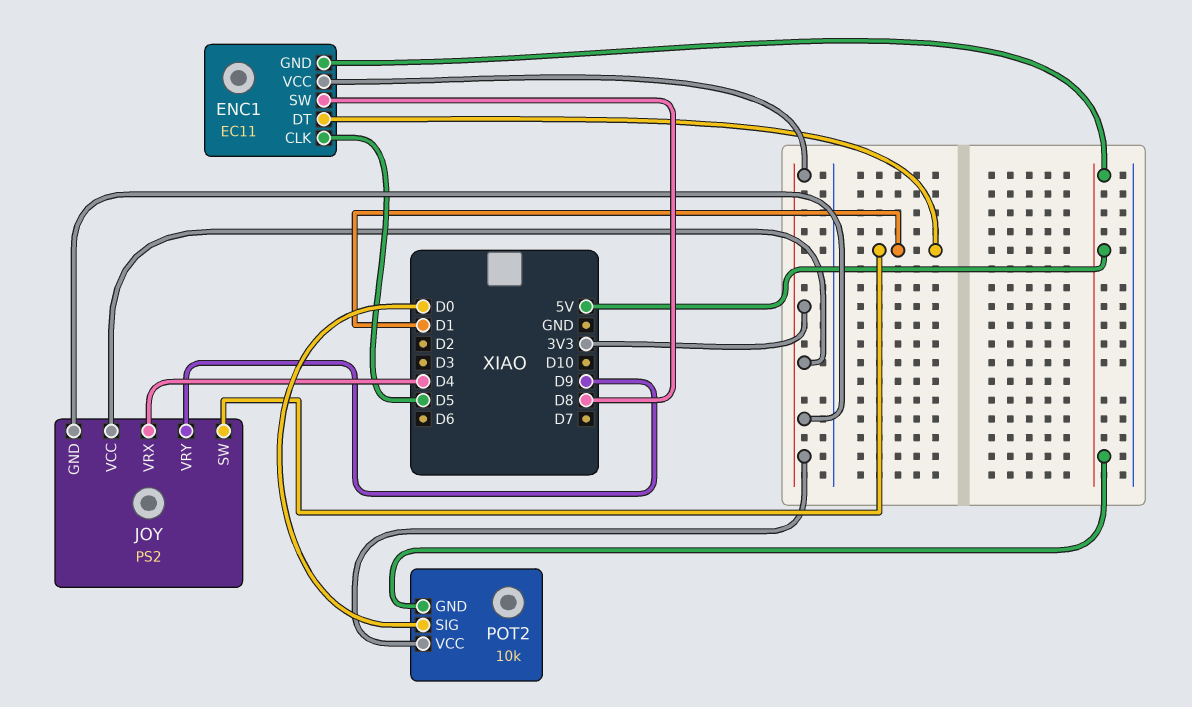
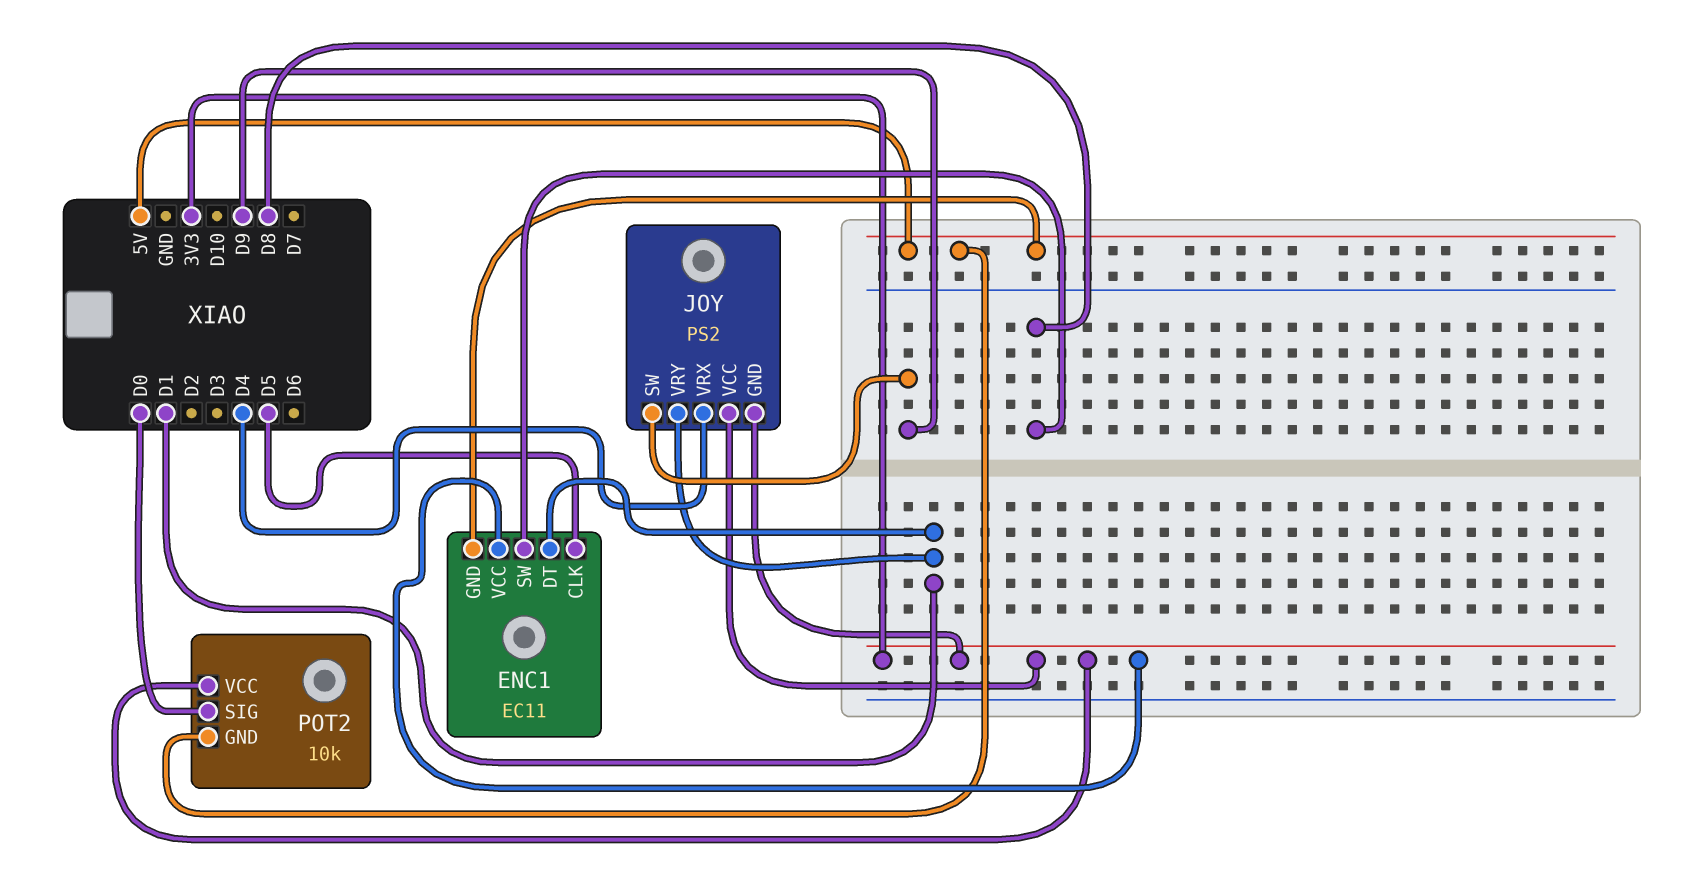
JOY pin SW: D1 -> D9
JOY pin VRY: D9 -> D1

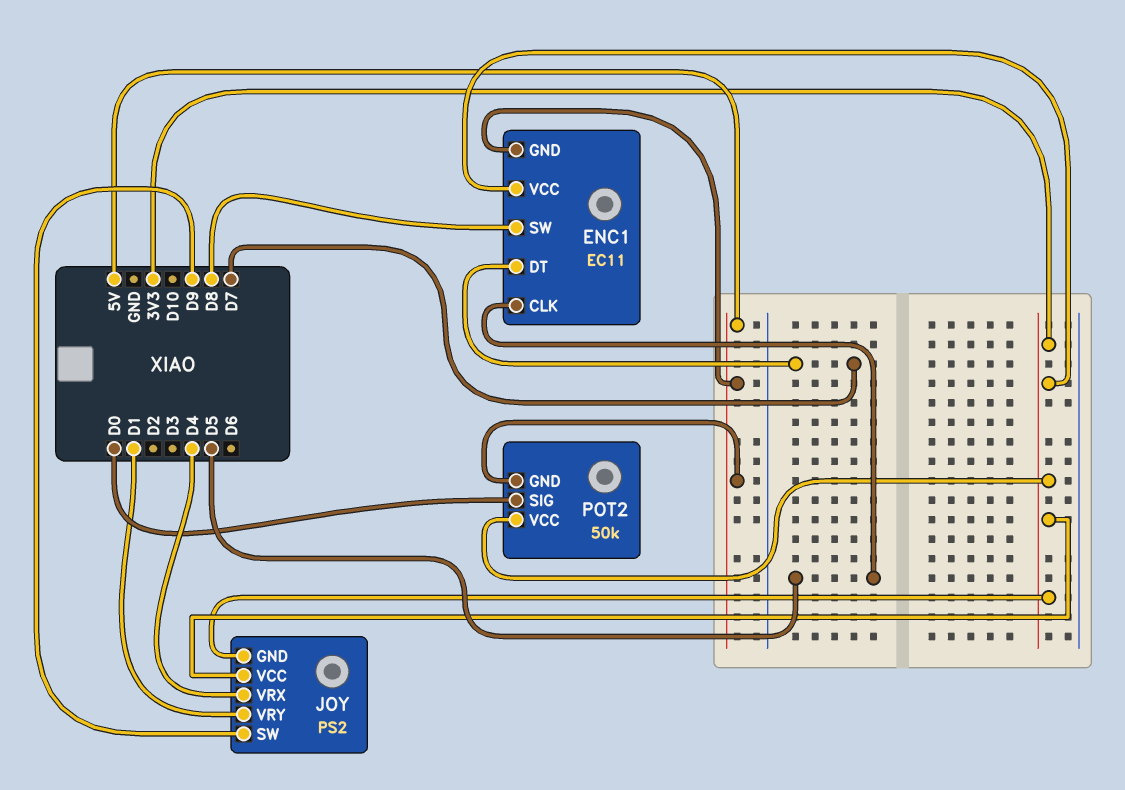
ENC1 pin DT: D1 -> D7
POT2: 10k -> 50k

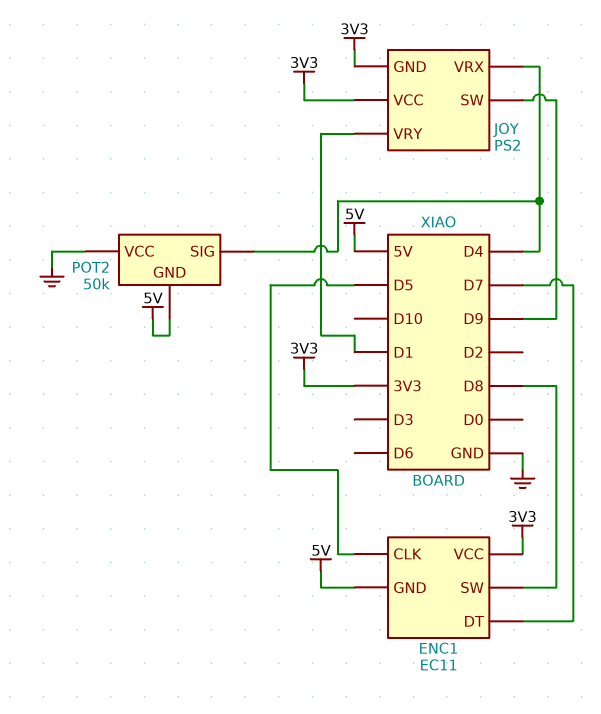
POT2 pin SIG: D0 -> D4
POT2 pin VCC: 3V3 -> GND

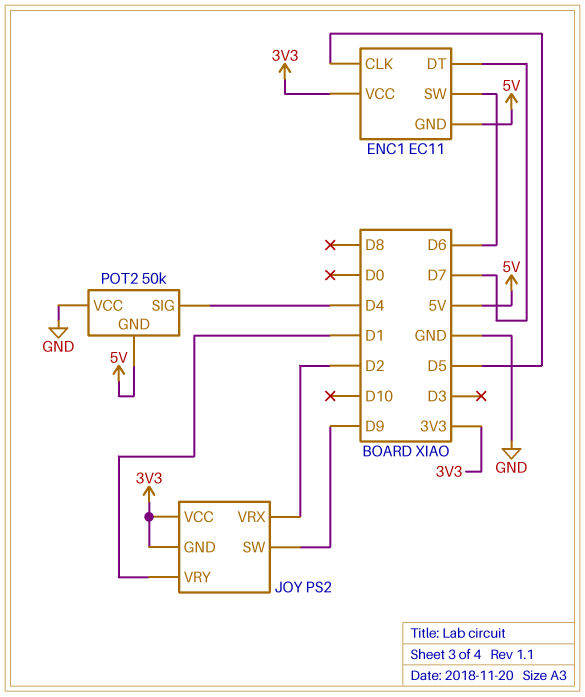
ENC1 pin SW: D8 -> D6
JOY pin VRX: D4 -> D2

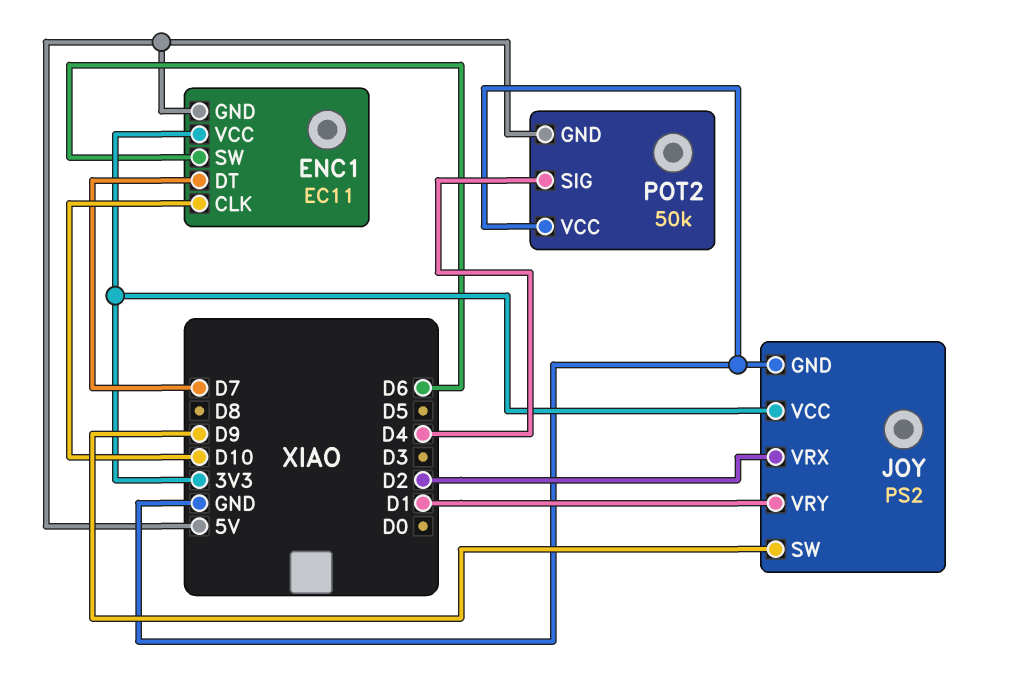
ENC1 pin CLK: D5 -> D10
JOY pin GND: 3V3 -> GND

